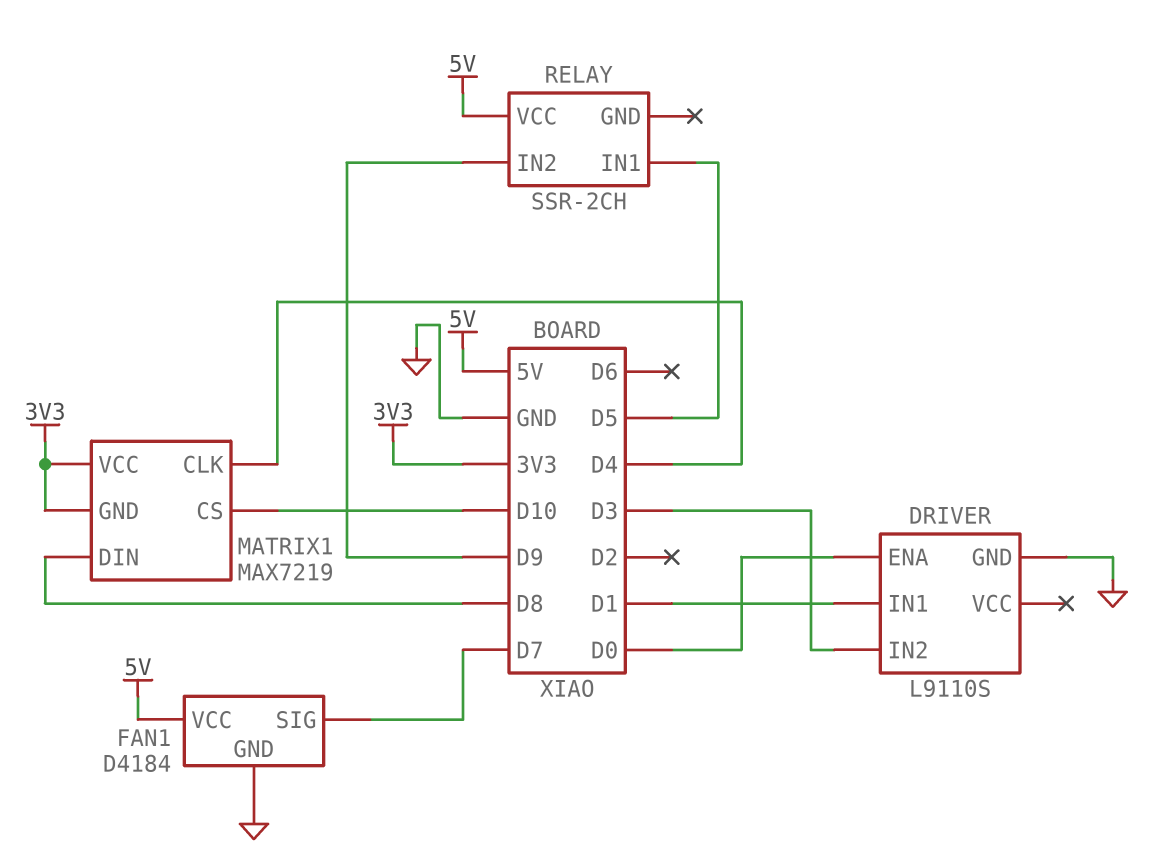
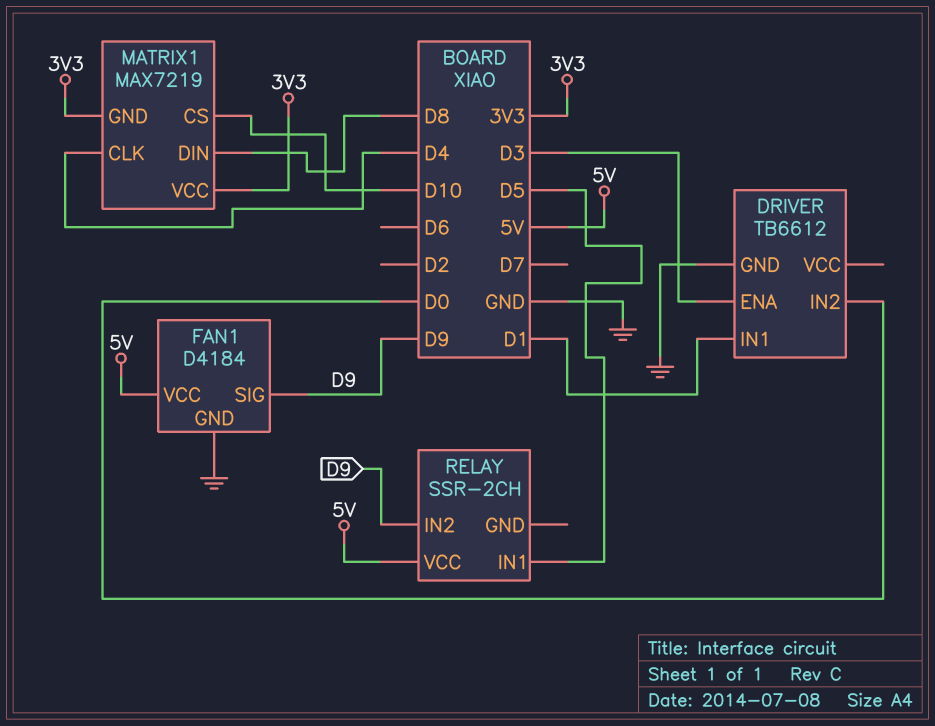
DRIVER: L9110S -> TB6612
DRIVER pin ENA: D0 -> D3
DRIVER pin IN2: D3 -> D0
FAN1 pin SIG: D7 -> D9

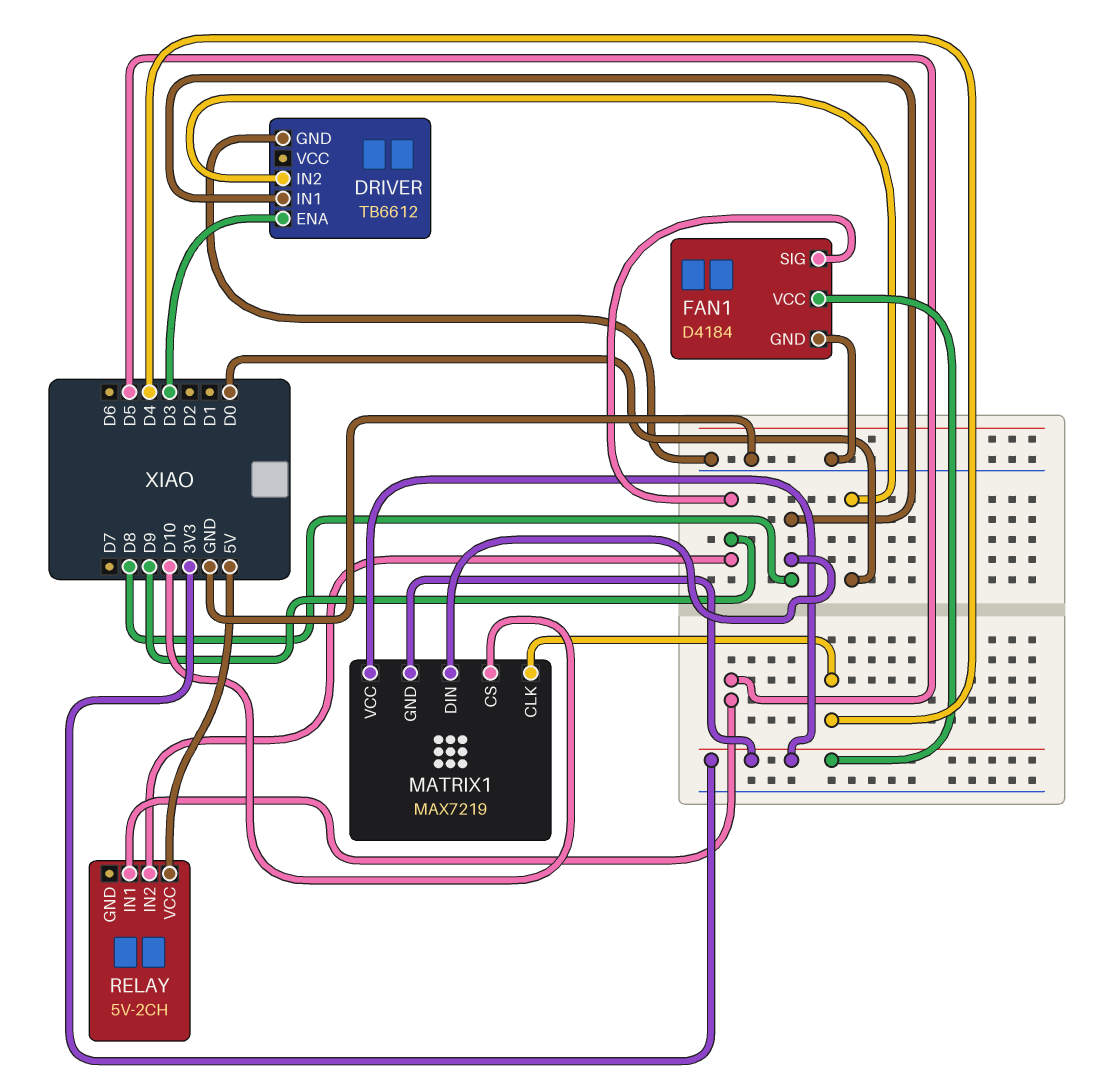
DRIVER pin IN1: D1 -> D8
FAN1 pin VCC: 5V -> 3V3
RELAY: SSR-2CH -> 5V-2CH

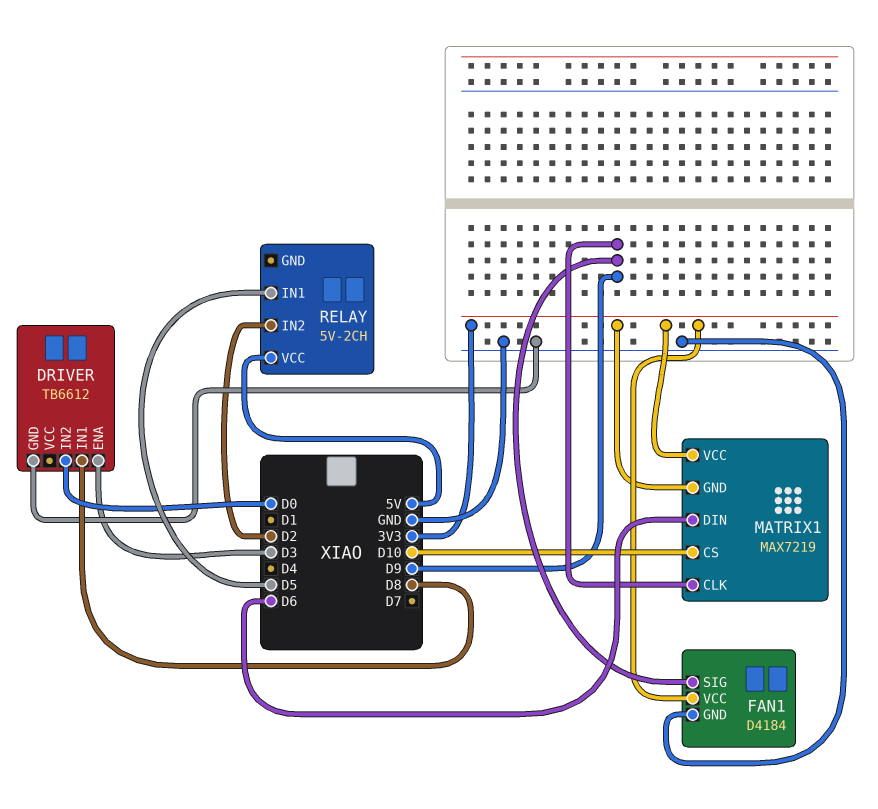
MATRIX1 pin CLK: D4 -> D9
MATRIX1 pin DIN: D8 -> D6
RELAY pin IN2: D9 -> D2

